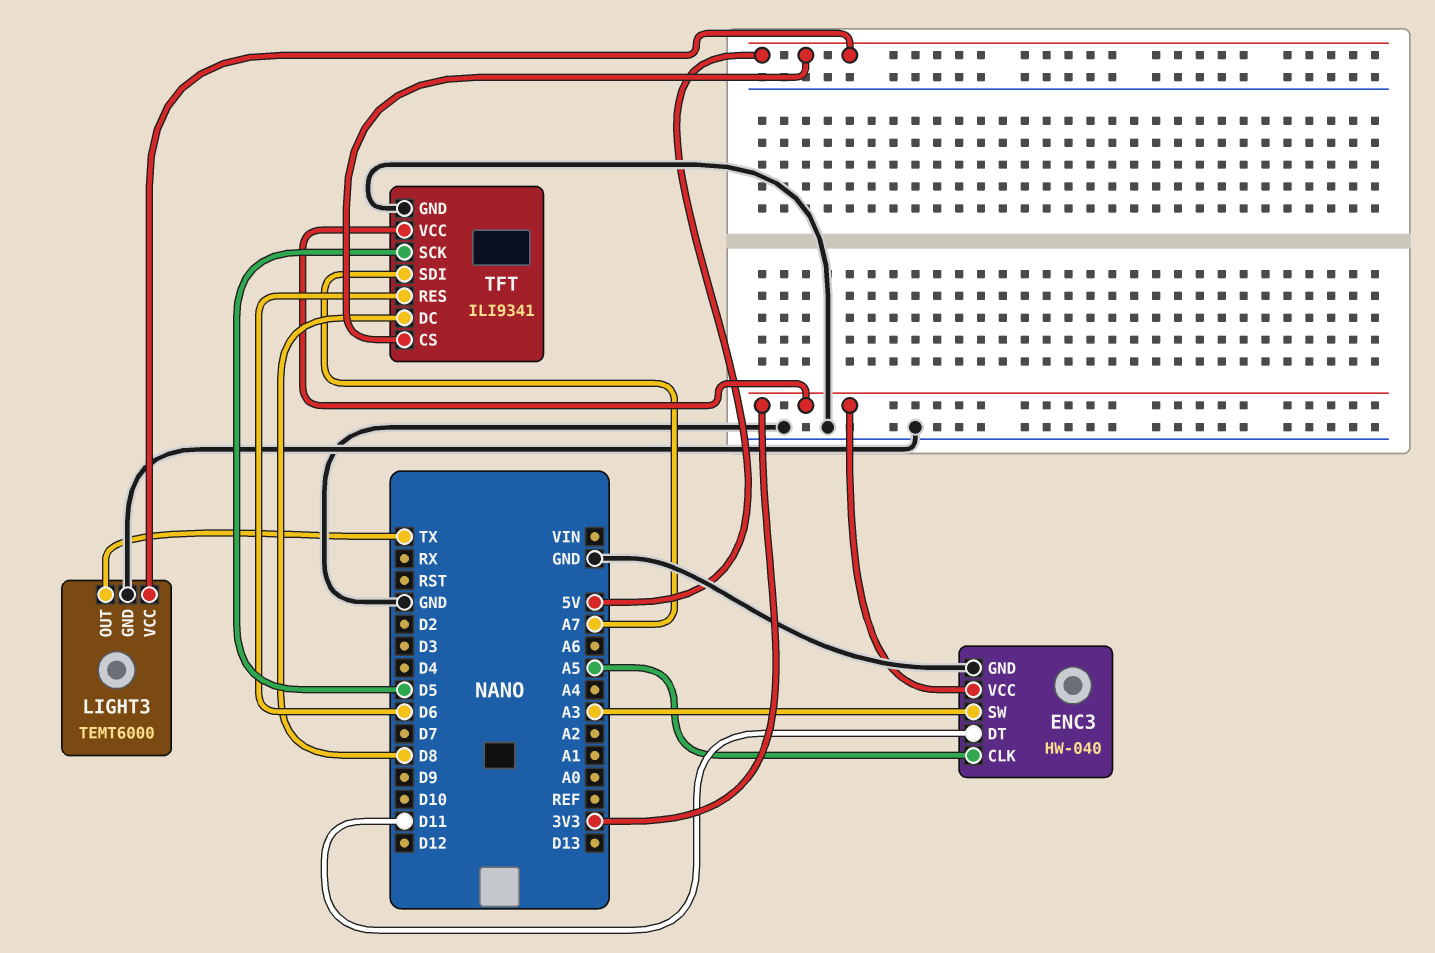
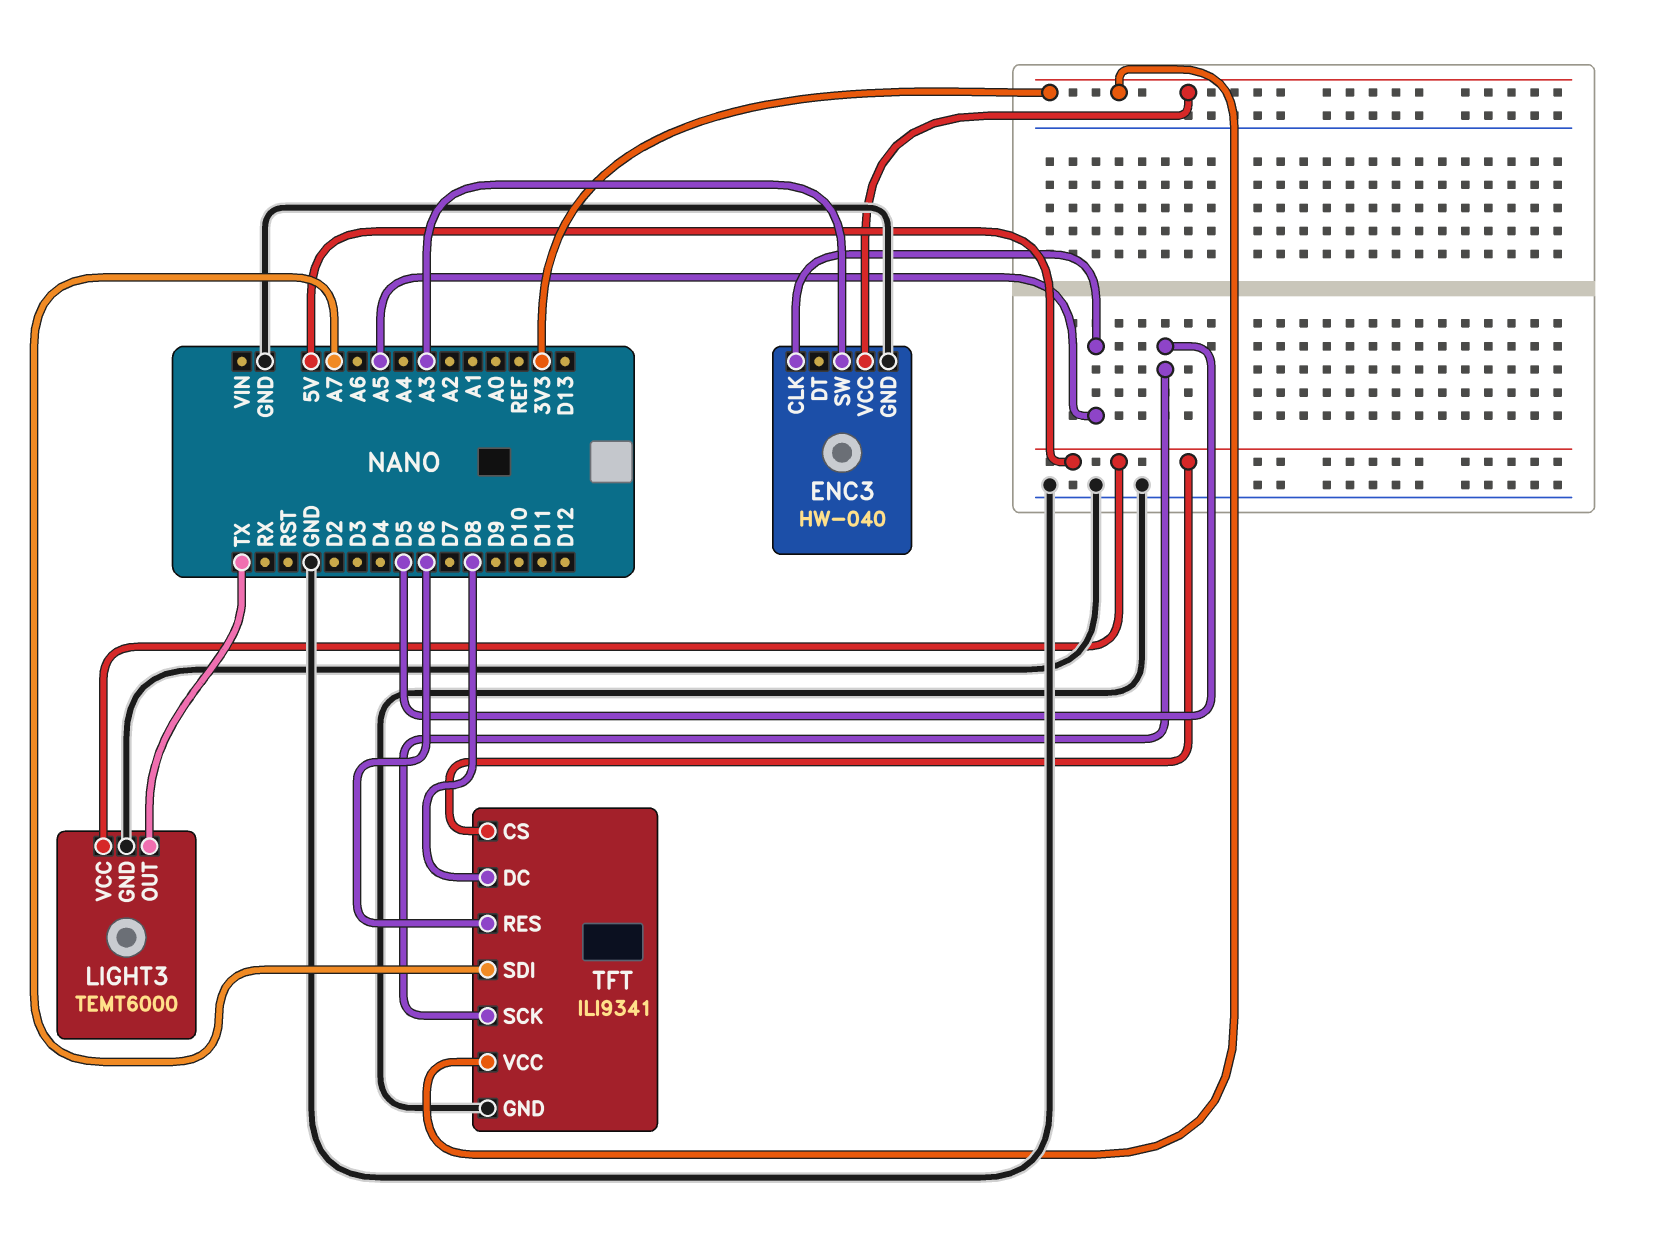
ENC3 pin DT: D11 -> none

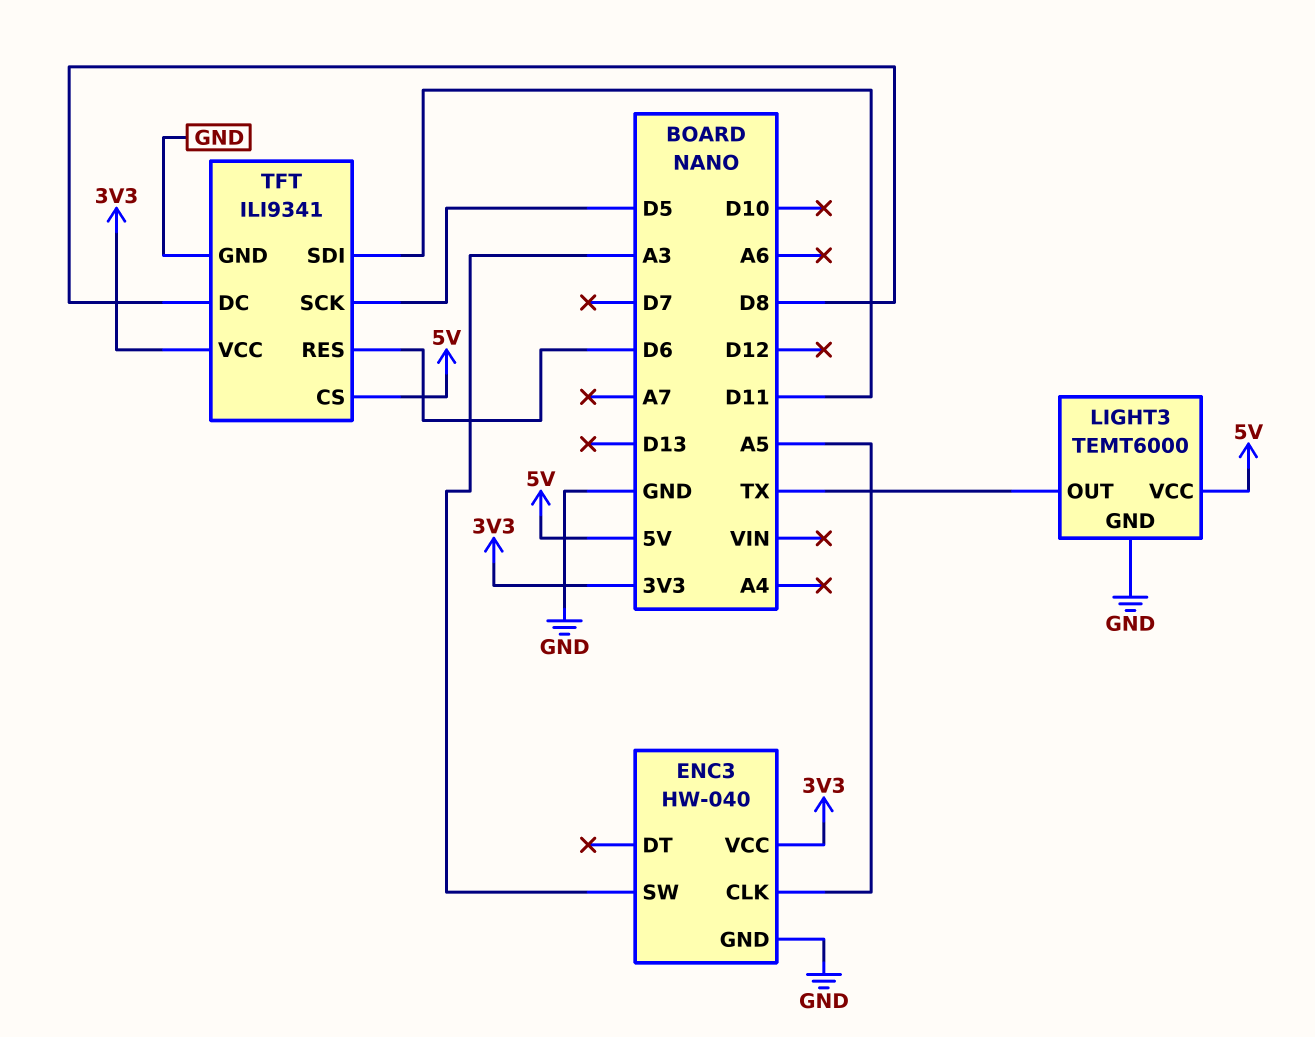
TFT pin SDI: A7 -> D11

